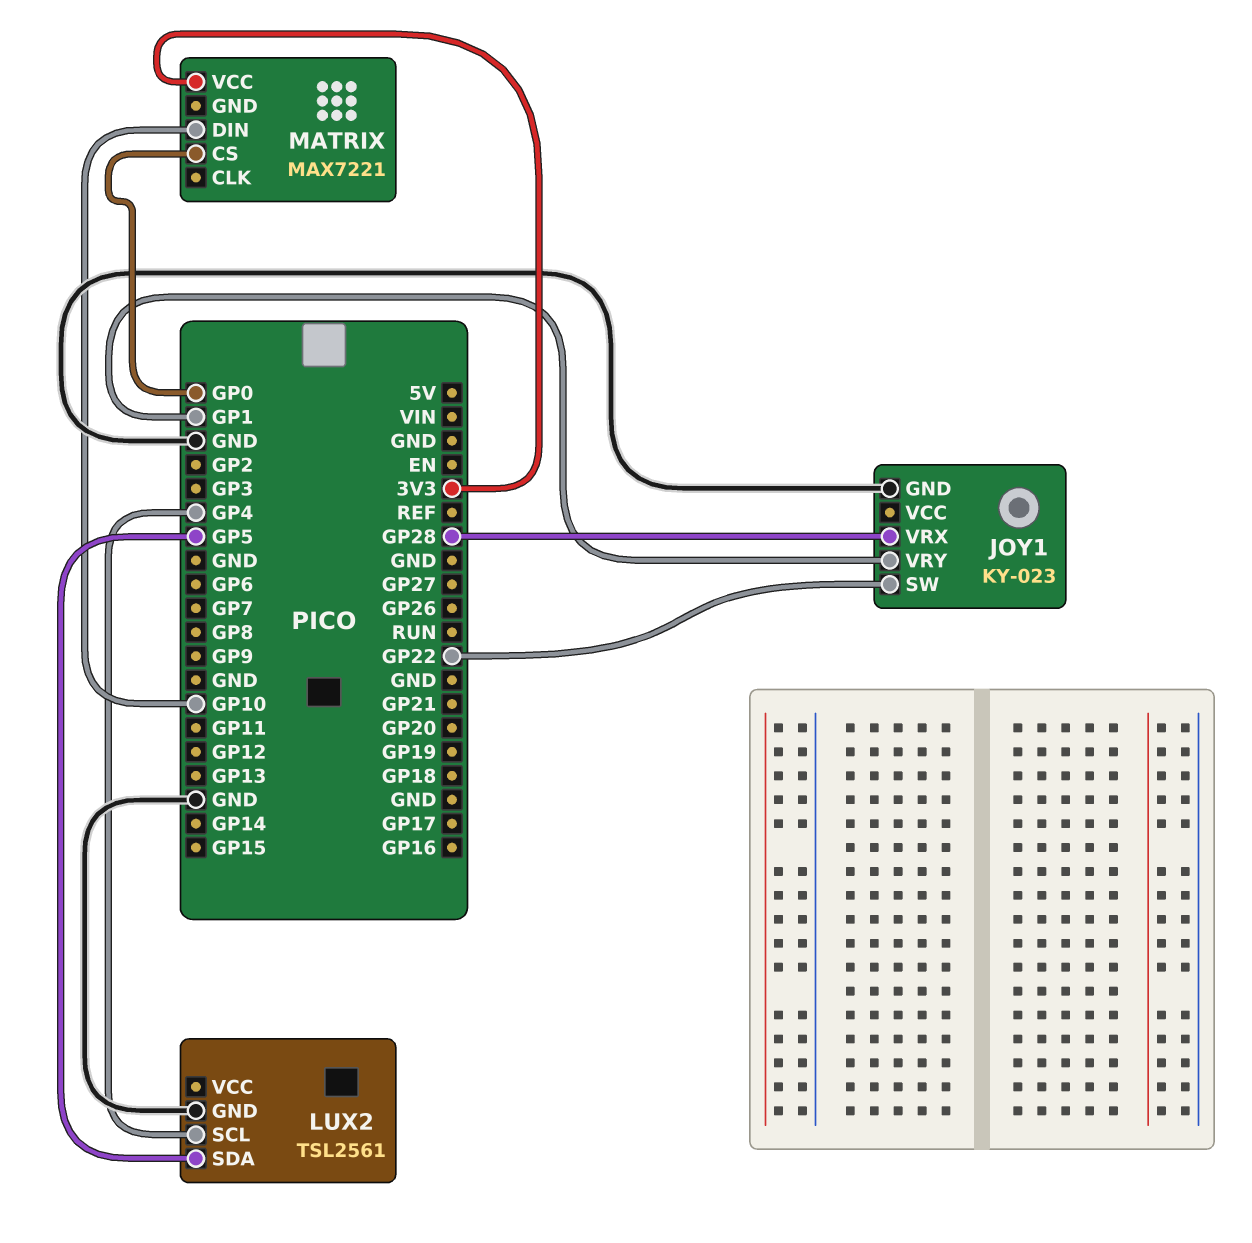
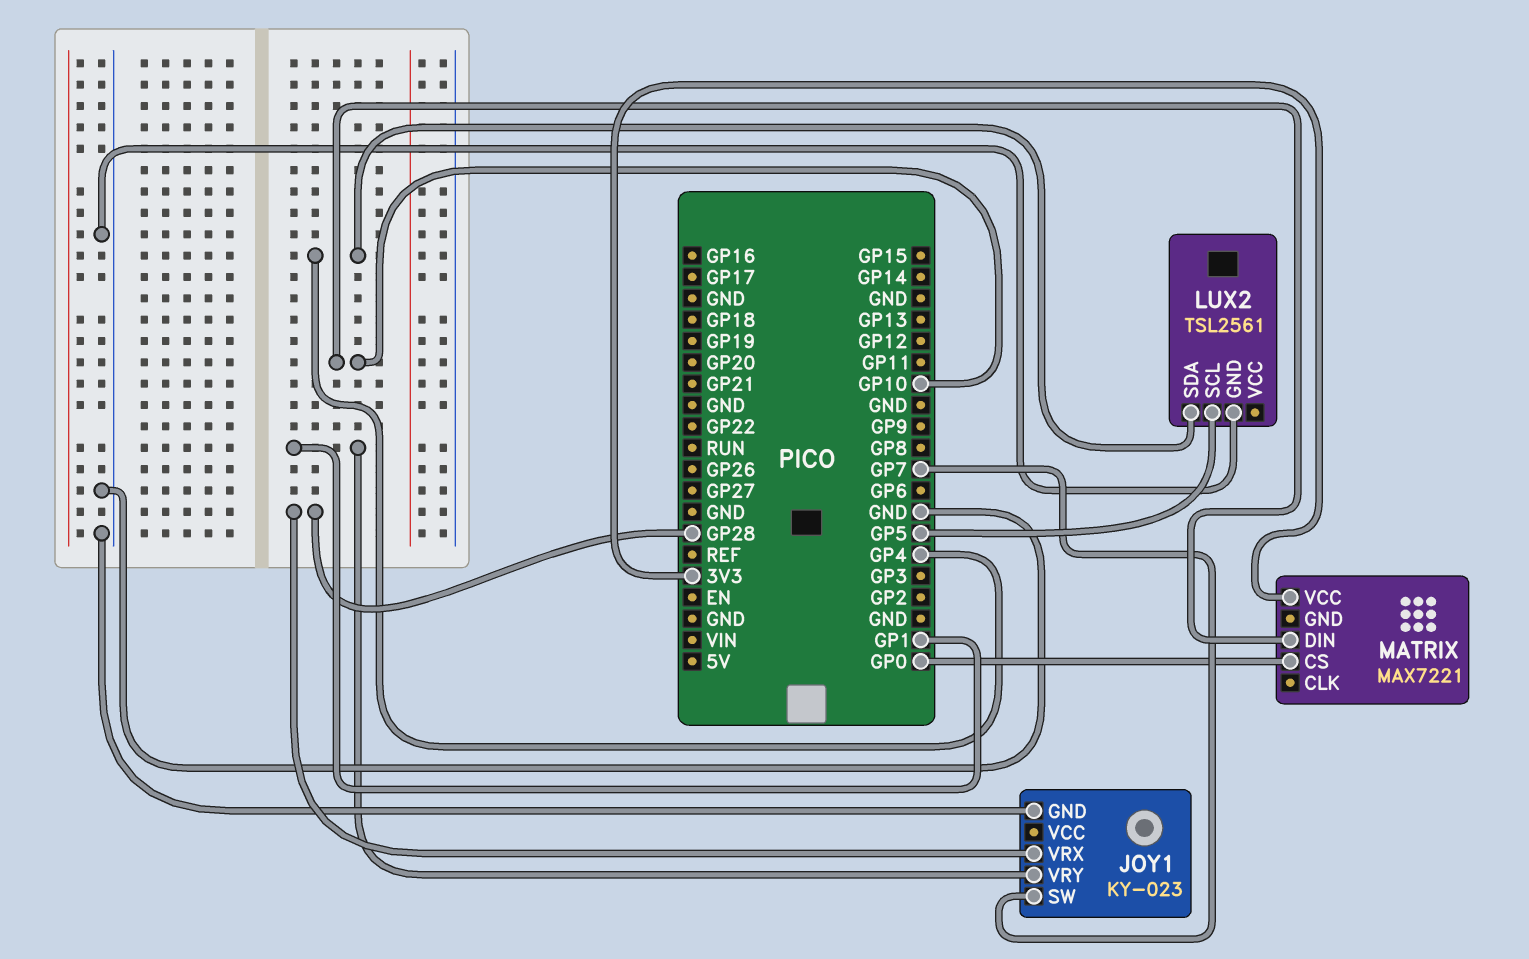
JOY1 pin SW: GP22 -> GP7
LUX2 pin SCL: GP4 -> GP5
LUX2 pin SDA: GP5 -> GP4

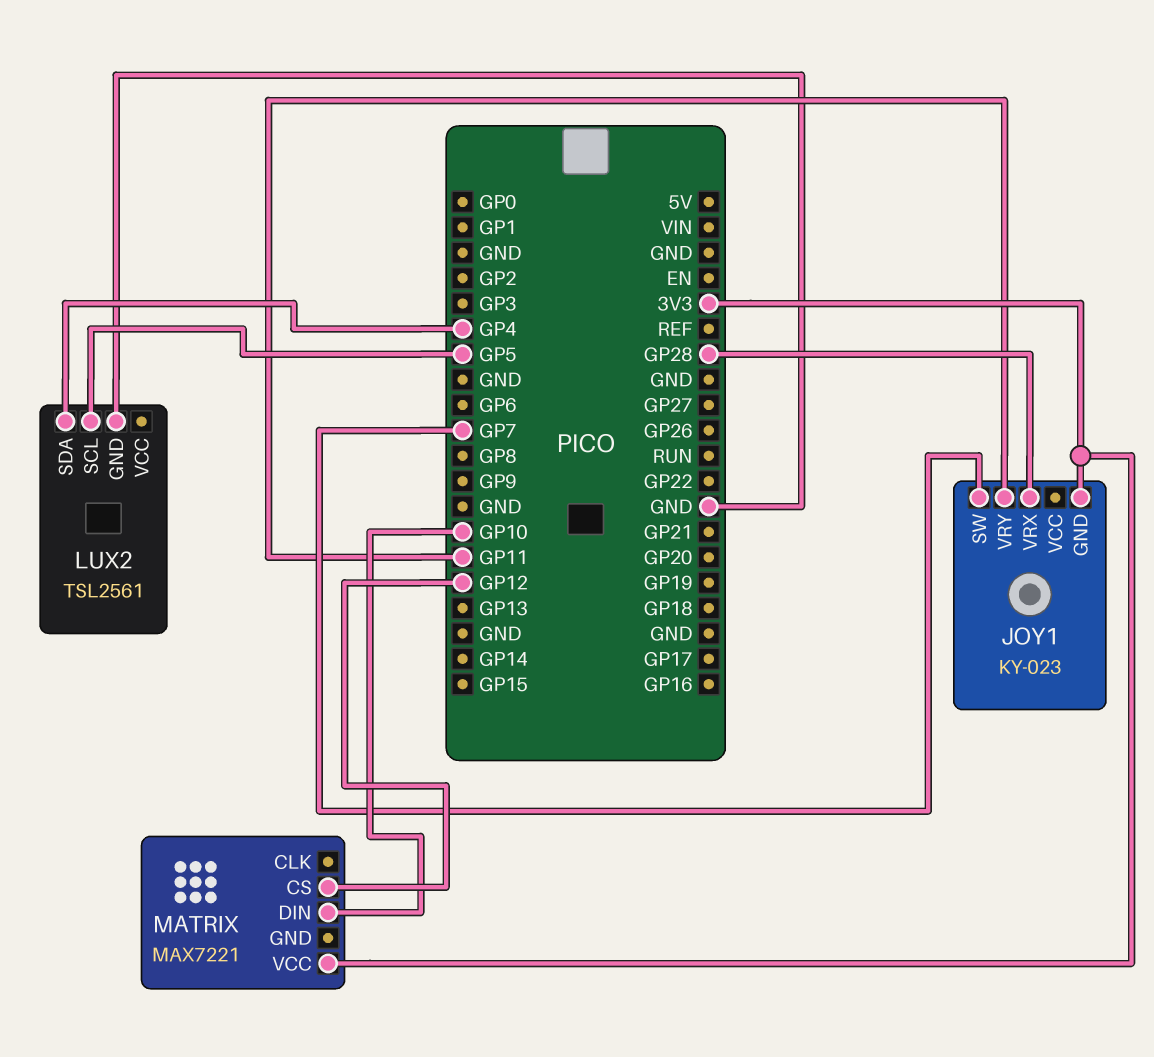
JOY1 pin GND: GND -> 3V3
JOY1 pin VRY: GP1 -> GP11
MATRIX pin CS: GP0 -> GP12

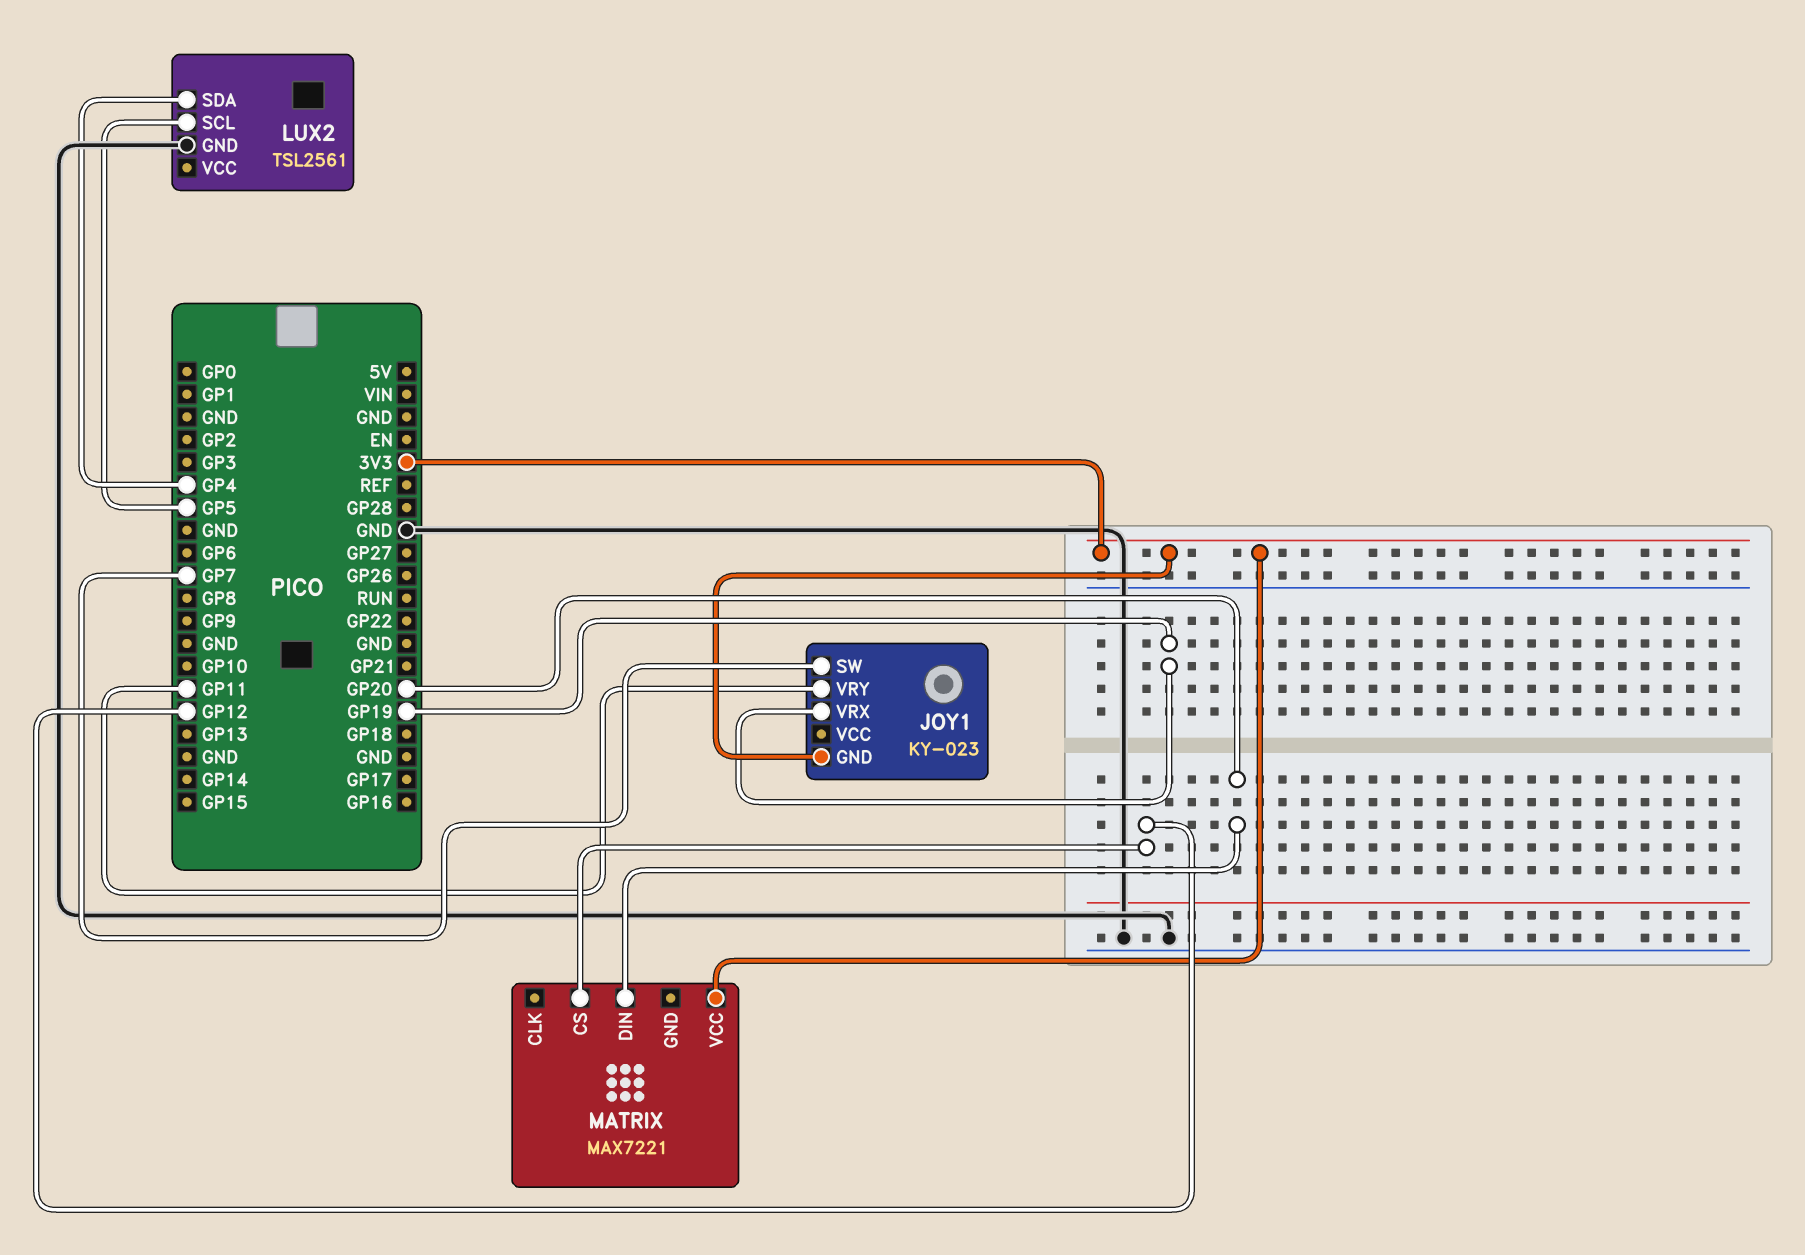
JOY1 pin VRX: GP28 -> GP19
MATRIX pin DIN: GP10 -> GP20

